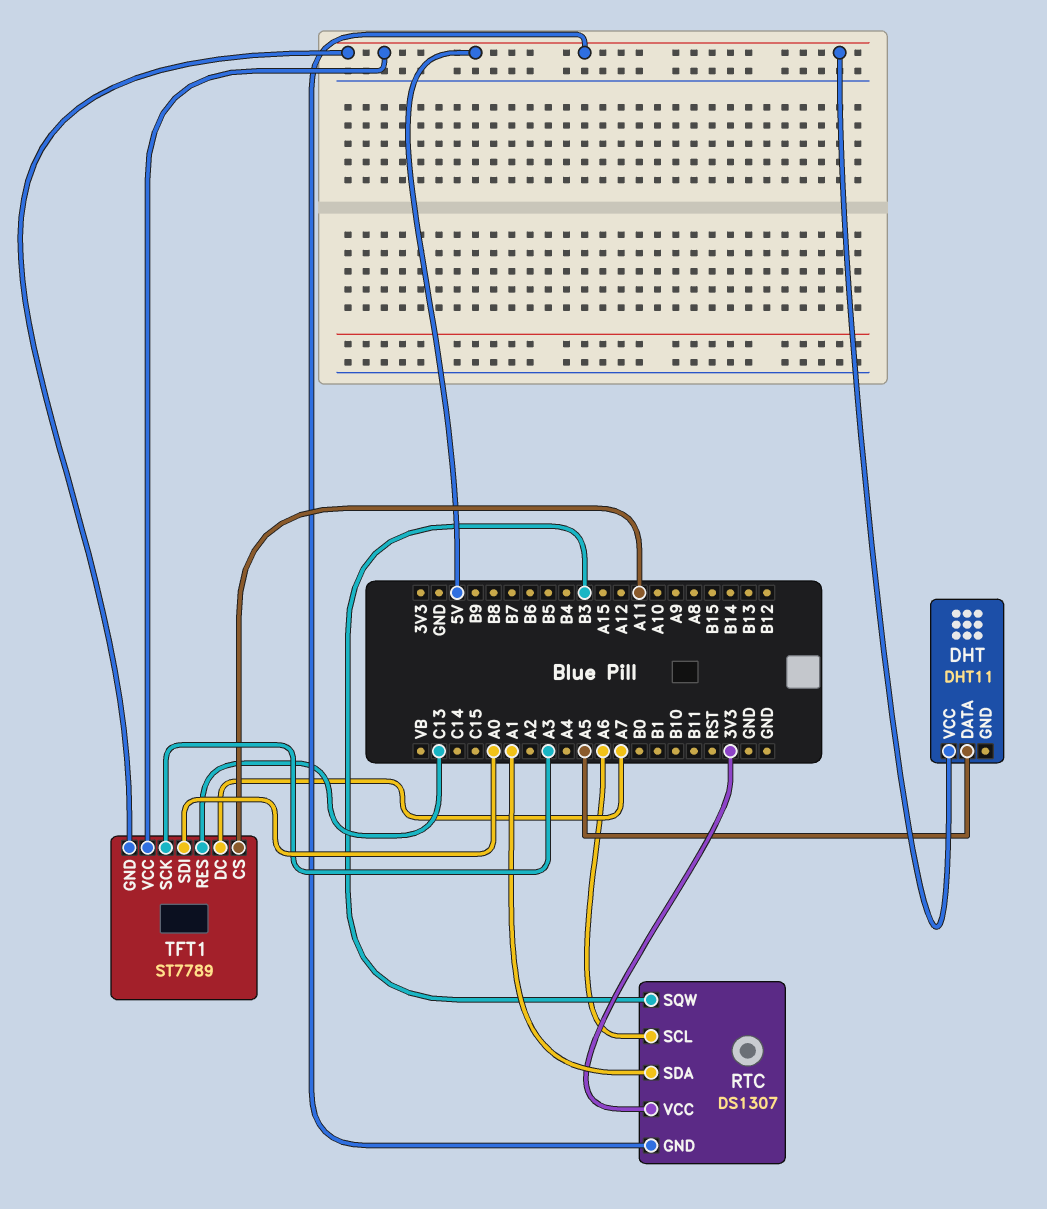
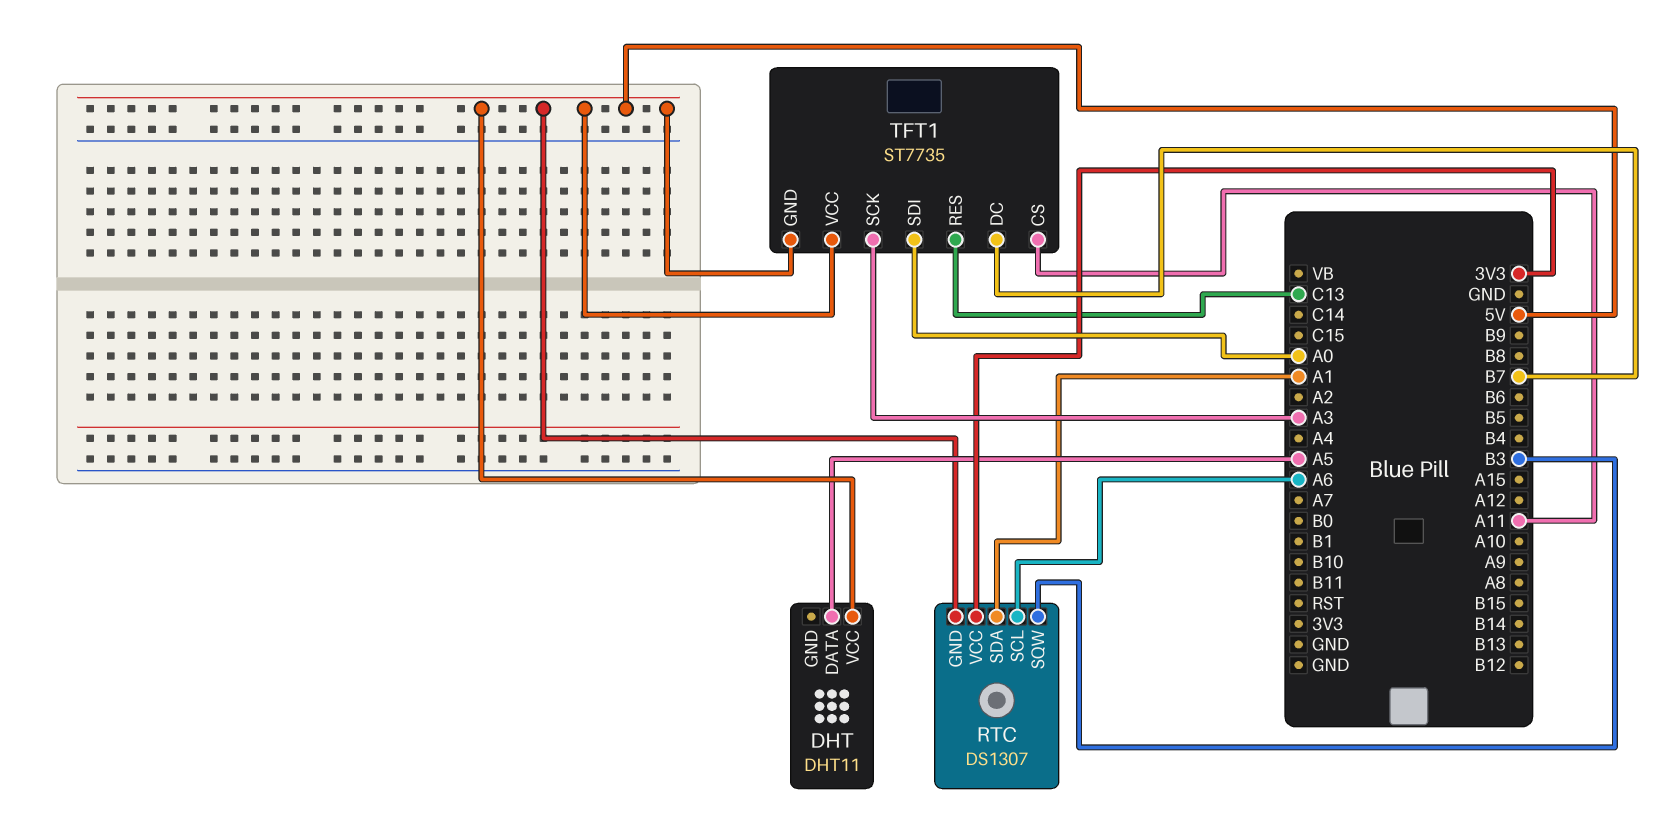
TFT1: ST7789 -> ST7735
TFT1 pin DC: A7 -> B7

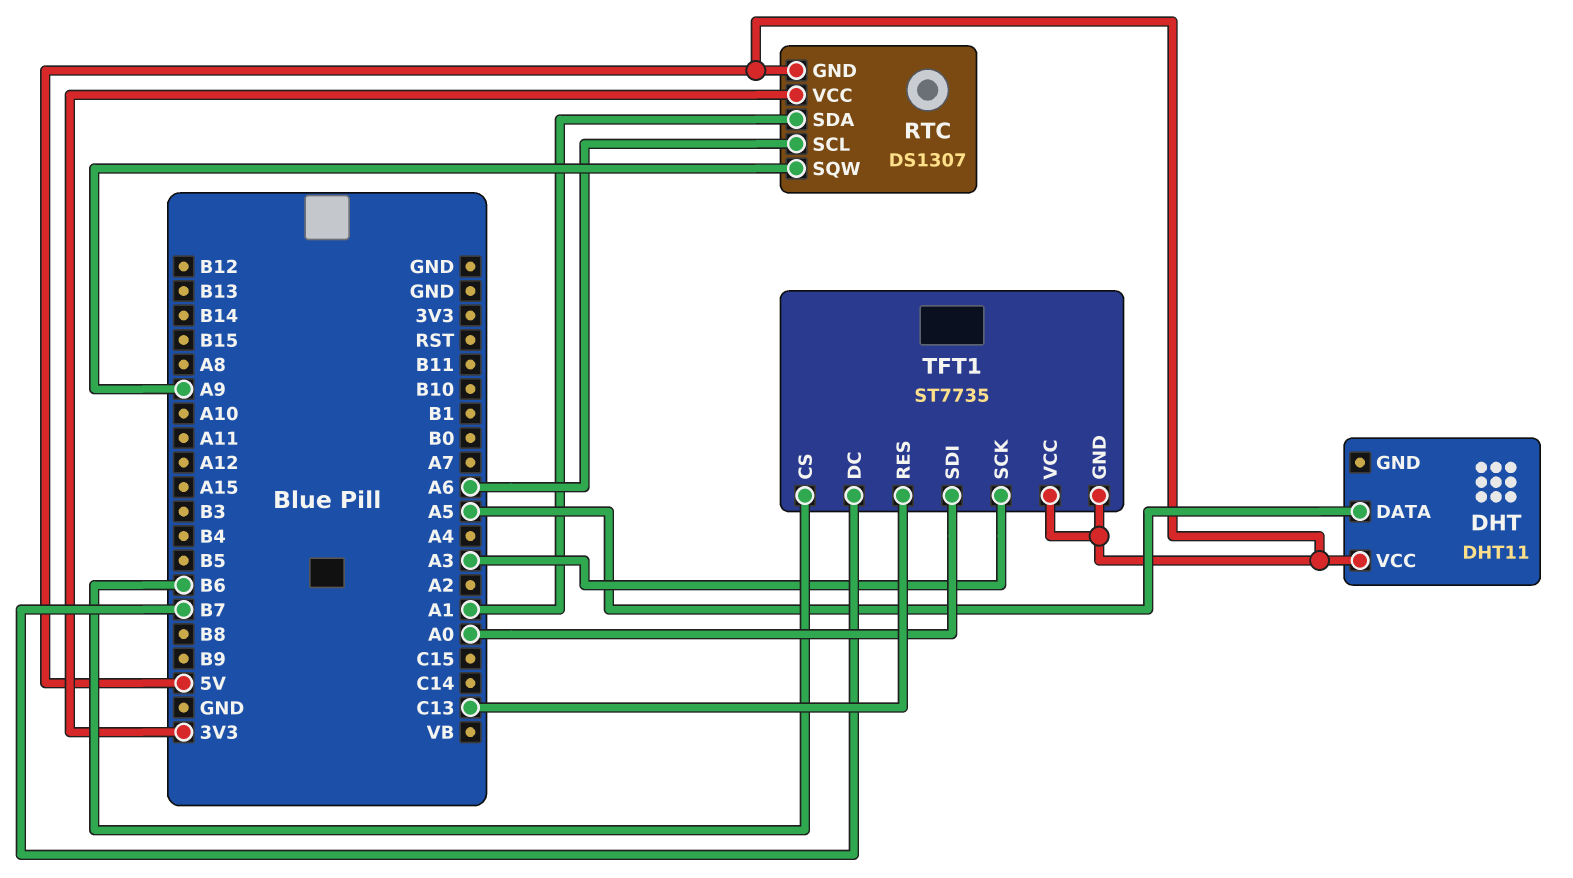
RTC pin SQW: B3 -> A9
TFT1 pin CS: A11 -> B6

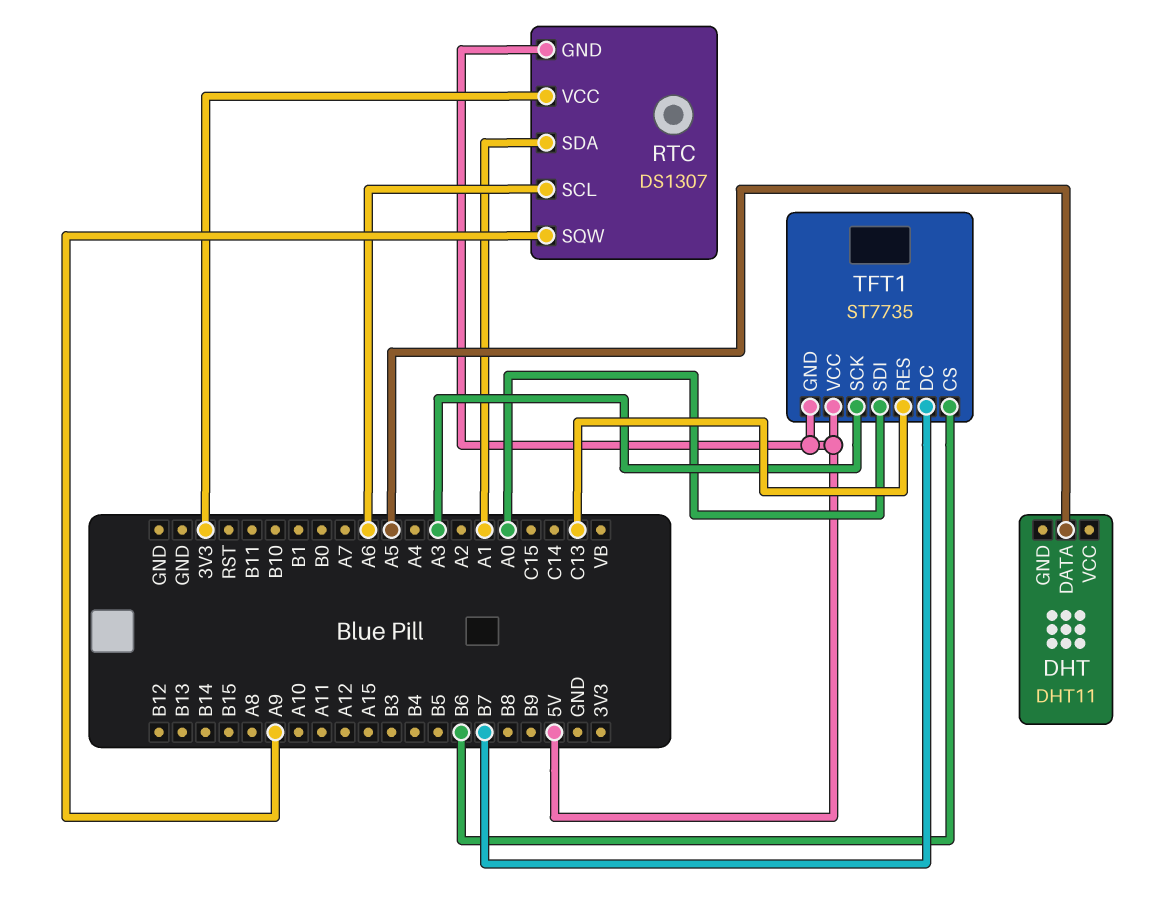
DHT pin VCC: 5V -> none

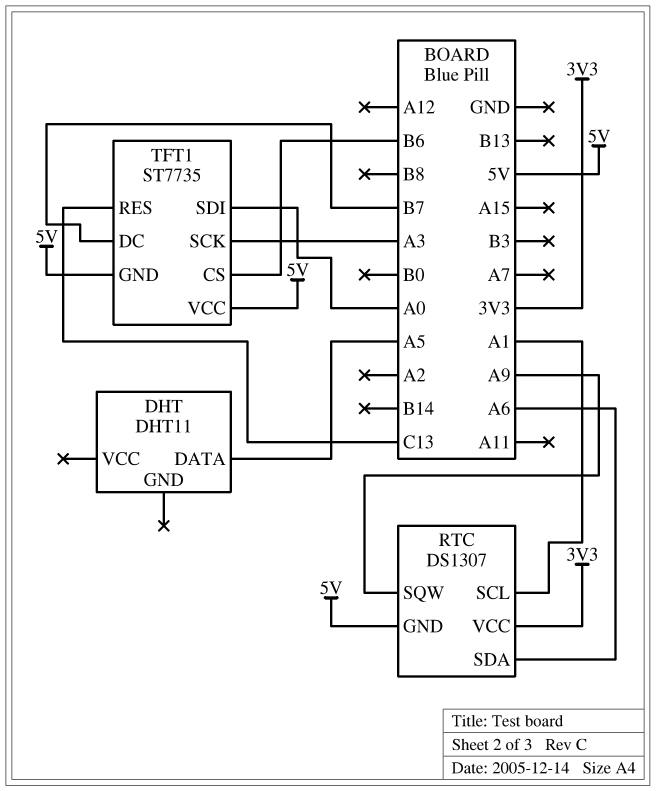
RTC pin SCL: A6 -> A1
RTC pin SDA: A1 -> A6

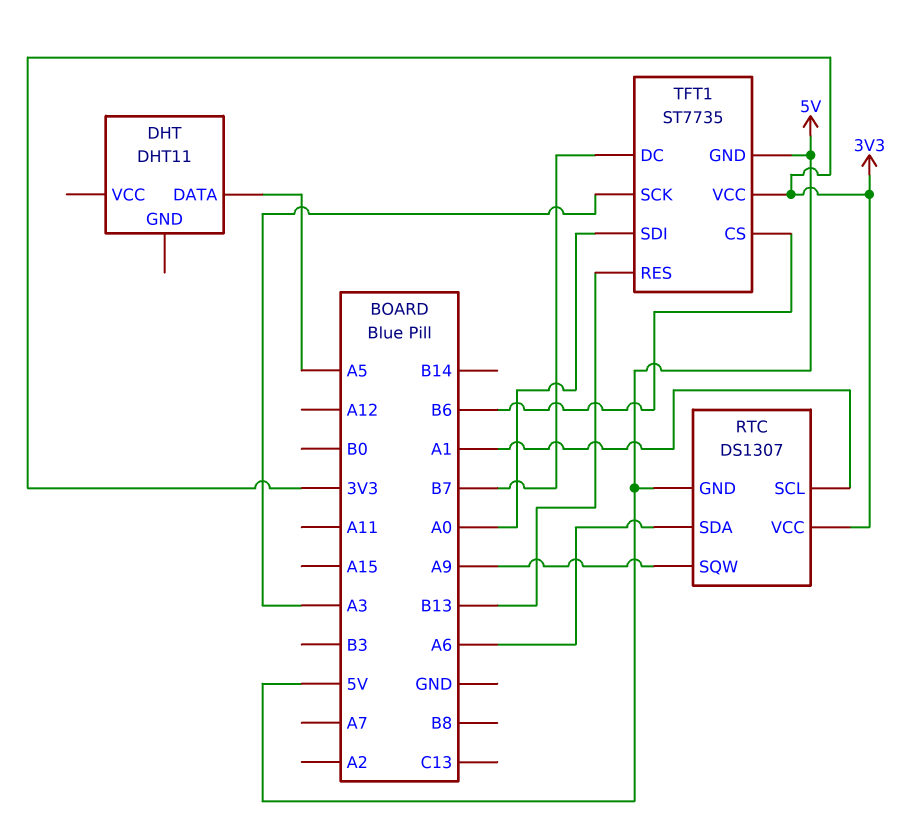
TFT1 pin RES: C13 -> B13
TFT1 pin VCC: 5V -> 3V3

